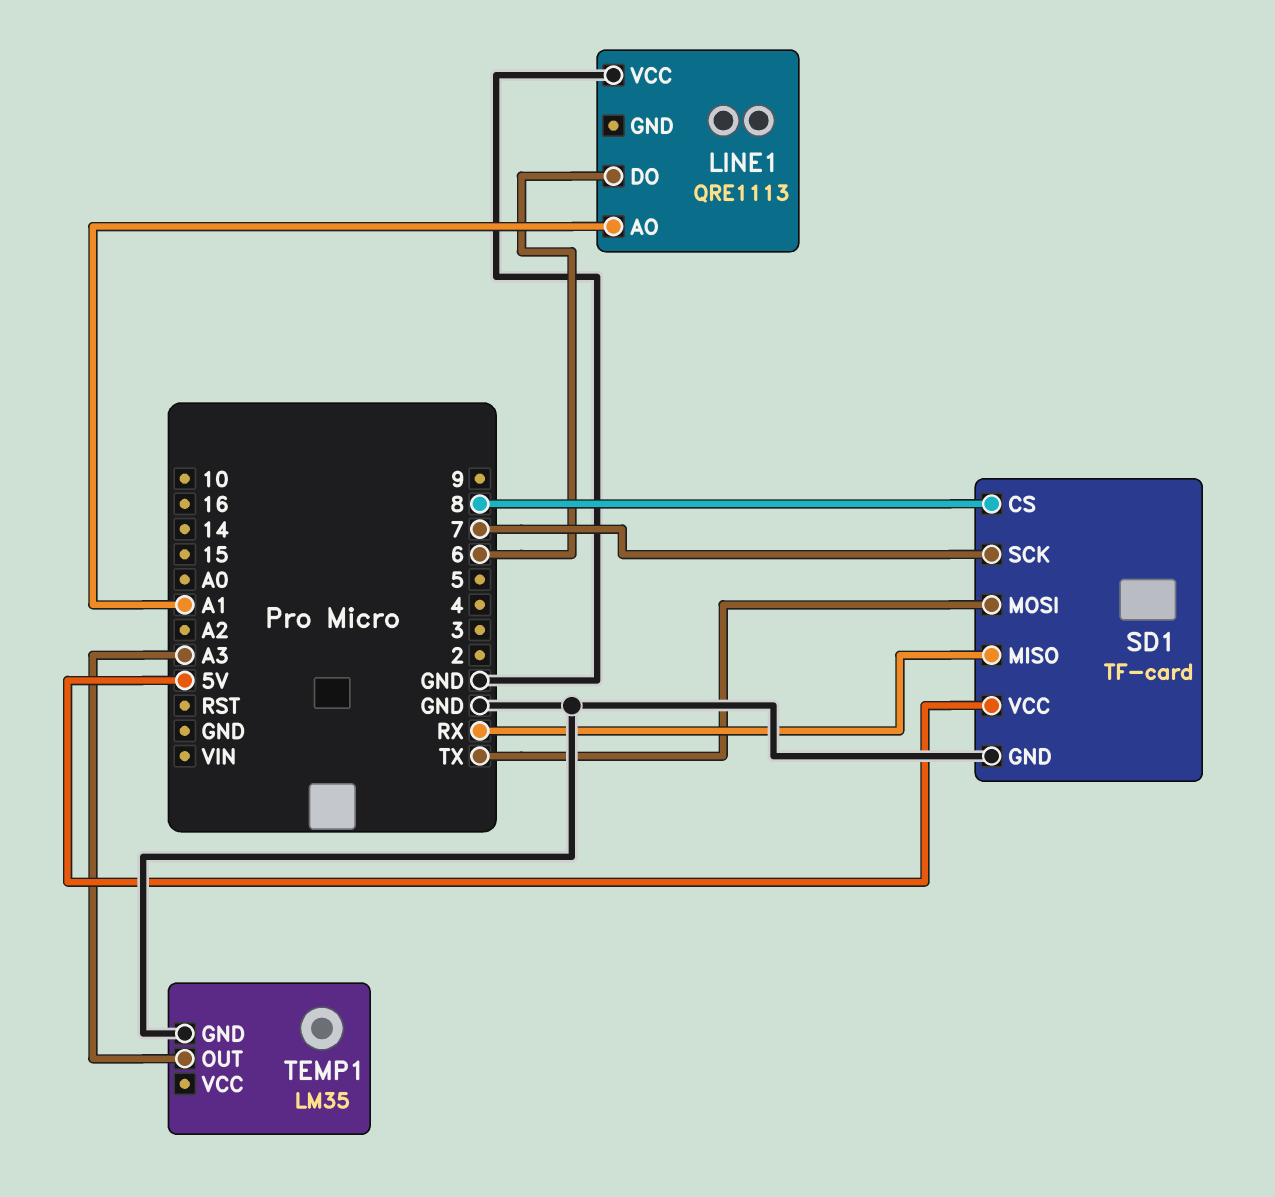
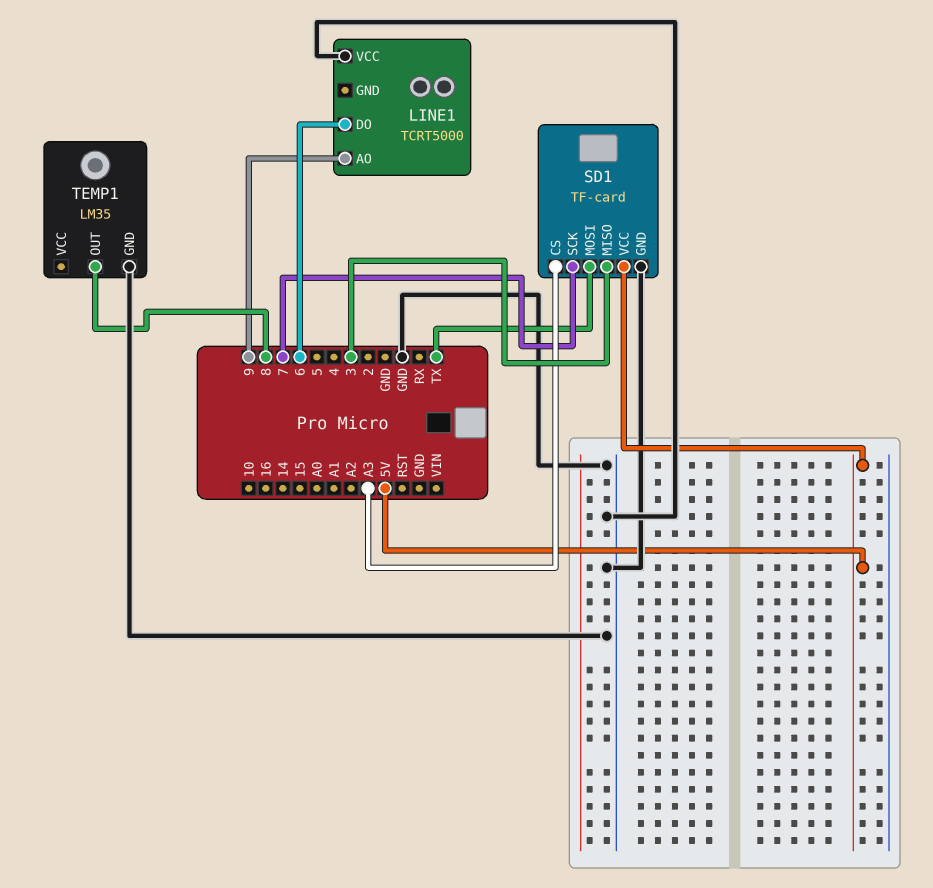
LINE1: QRE1113 -> TCRT5000
LINE1 pin AO: A1 -> 9
SD1 pin CS: 8 -> A3
SD1 pin MISO: RX -> 3
TEMP1 pin OUT: A3 -> 8

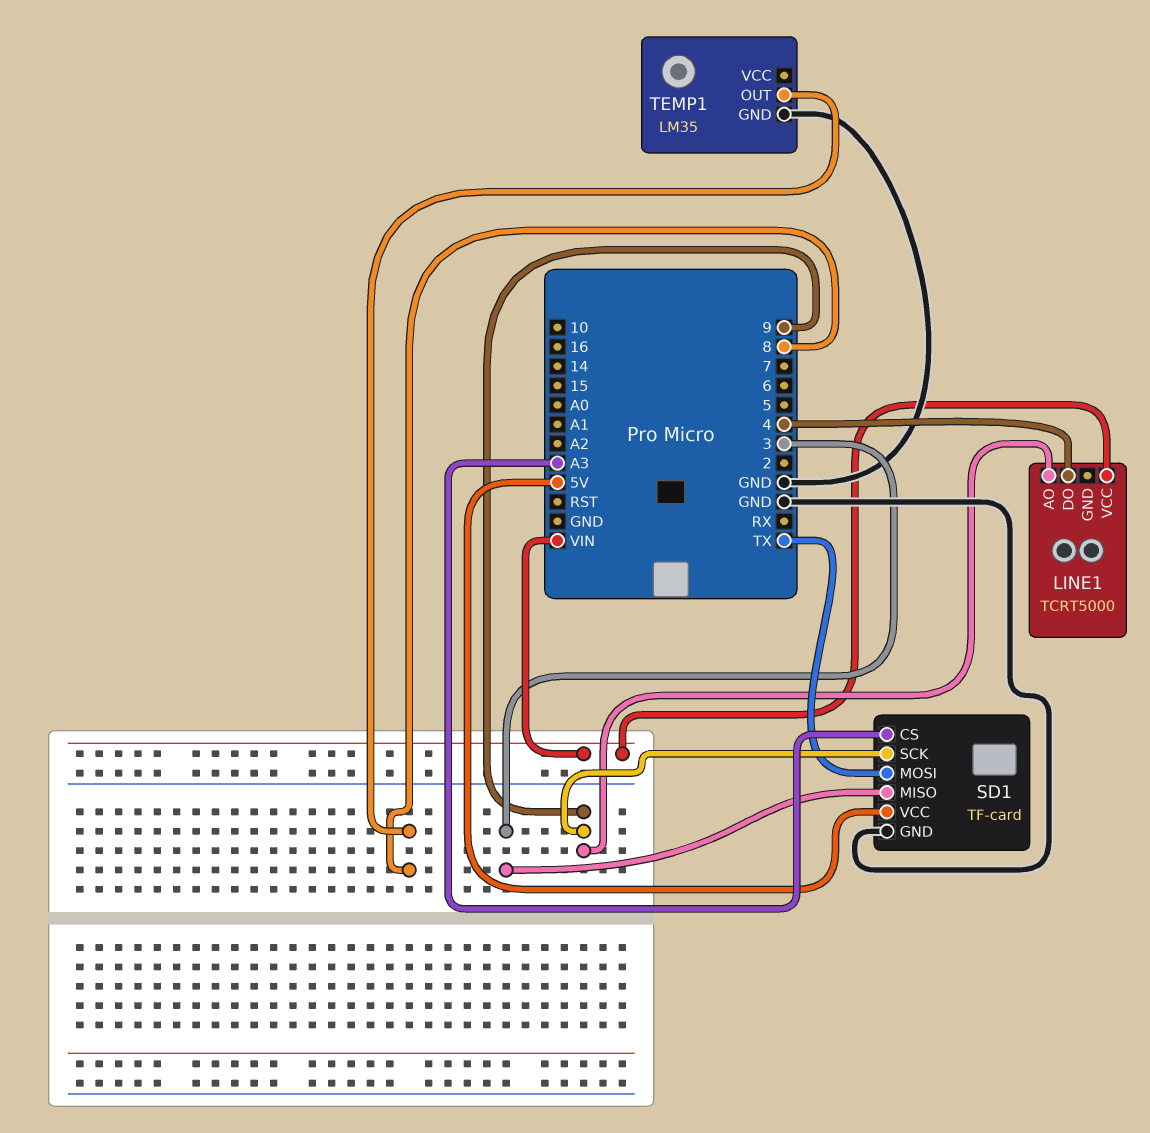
LINE1 pin DO: 6 -> 4
LINE1 pin VCC: GND -> VIN
SD1 pin SCK: 7 -> 9

